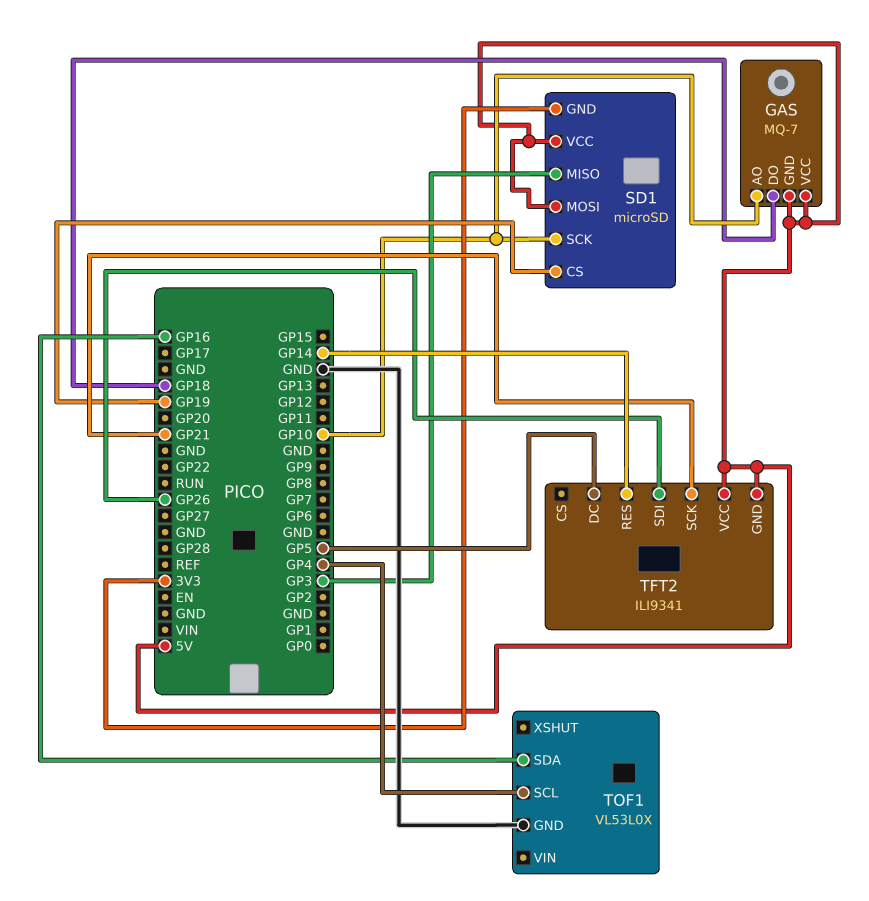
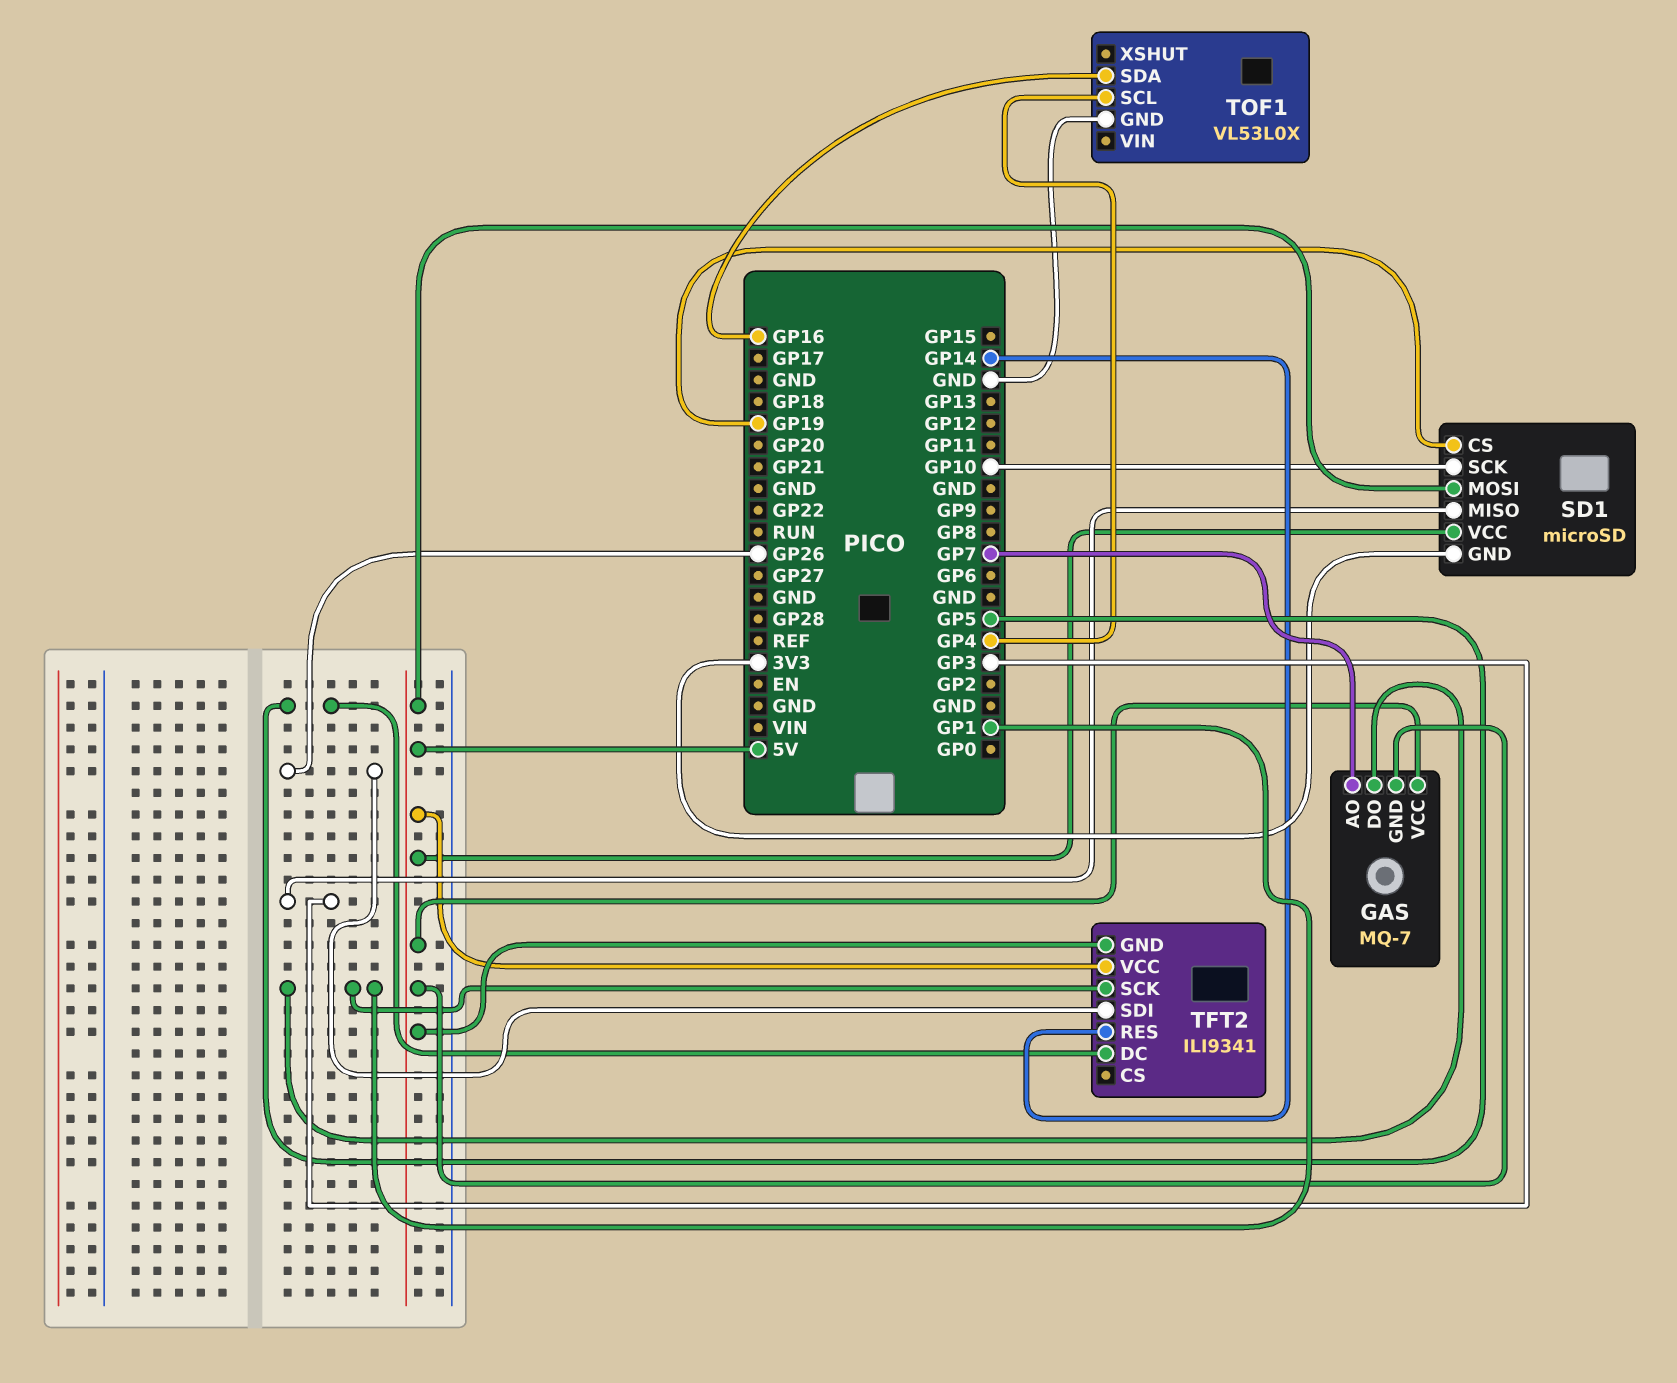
GAS pin AO: GP10 -> GP7
GAS pin DO: GP18 -> GP1
TFT2 pin SCK: GP21 -> GP1

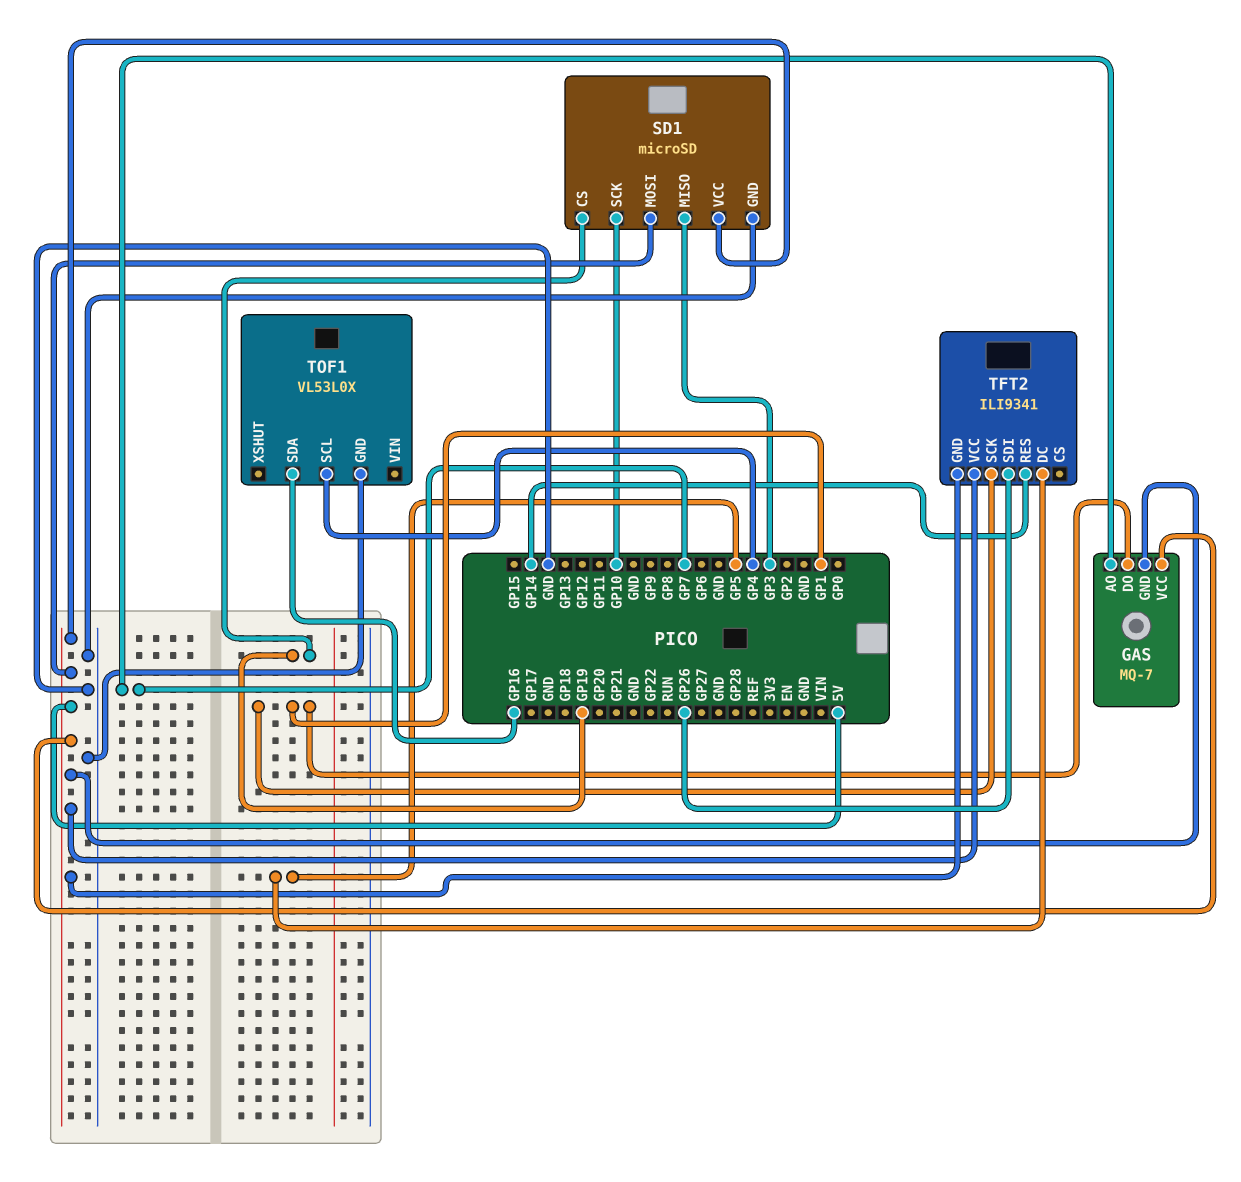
SD1 pin GND: 3V3 -> GND

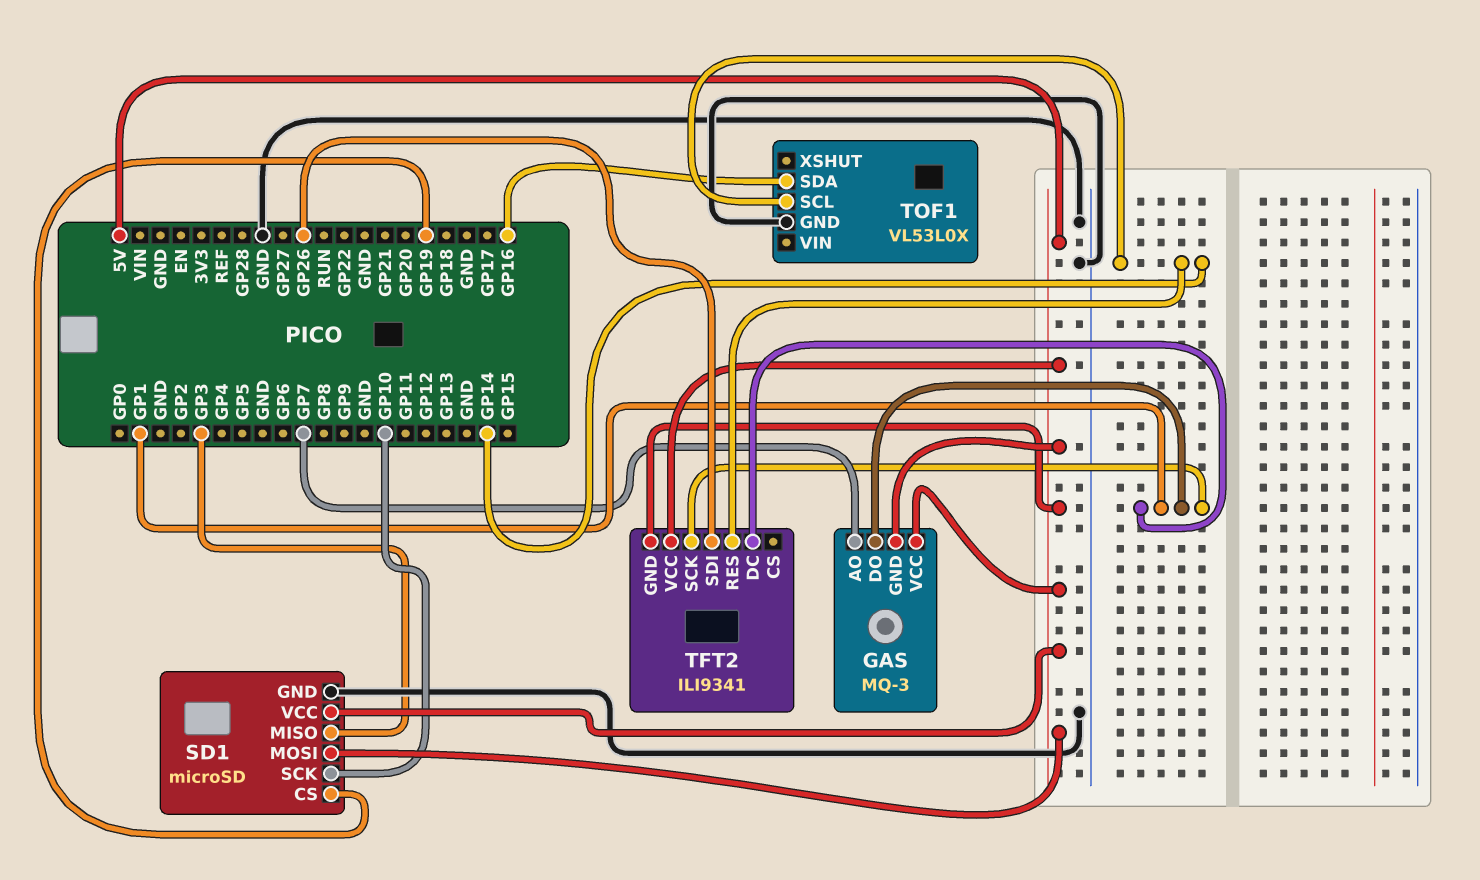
GAS: MQ-7 -> MQ-3
TFT2 pin DC: GP5 -> GP1
TOF1 pin SCL: GP4 -> GP14

